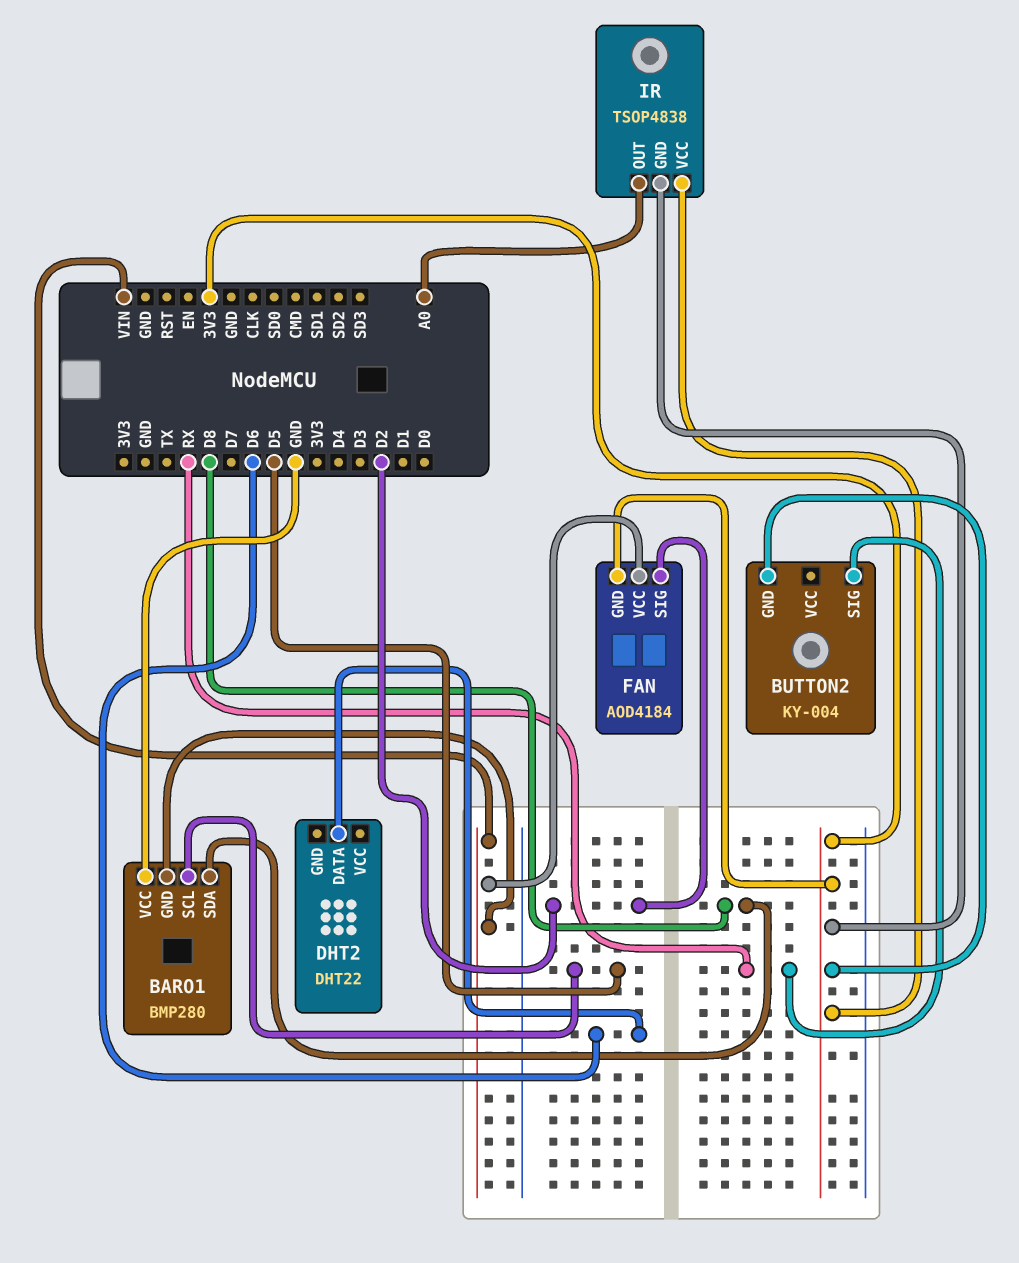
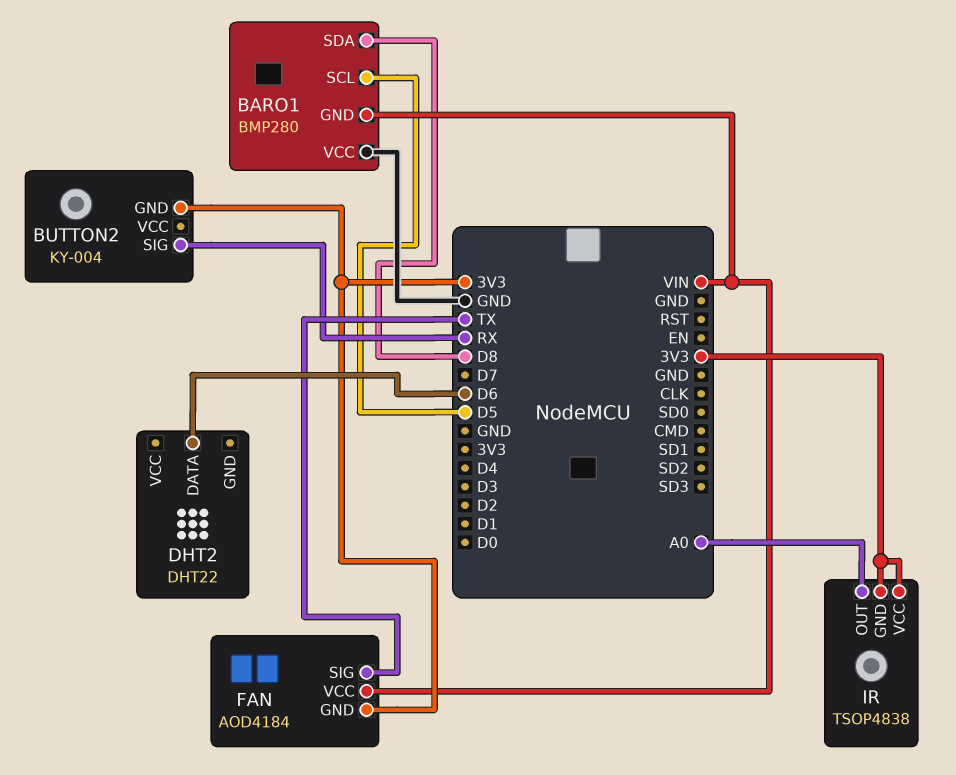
FAN pin SIG: D2 -> TX

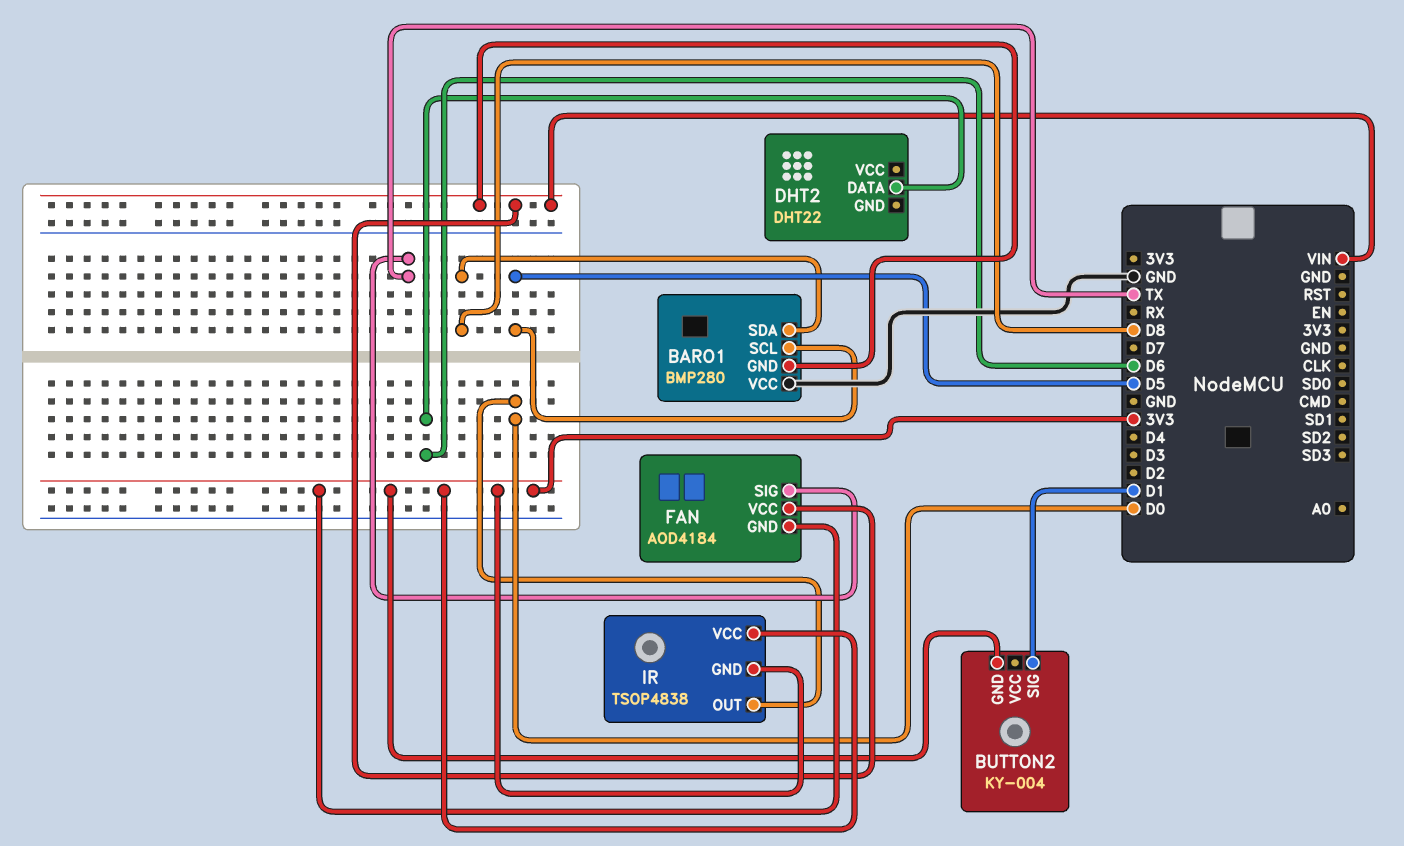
BUTTON2 pin SIG: RX -> D1
IR pin OUT: A0 -> D0

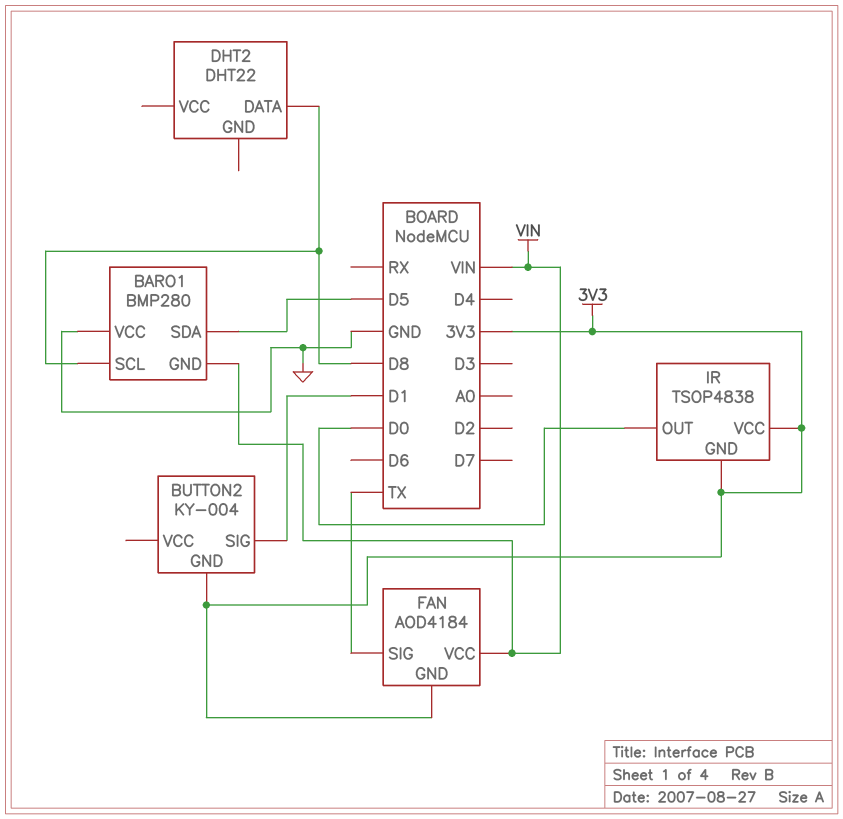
BARO1 pin SCL: D5 -> D8
BARO1 pin SDA: D8 -> D5
DHT2 pin DATA: D6 -> D8

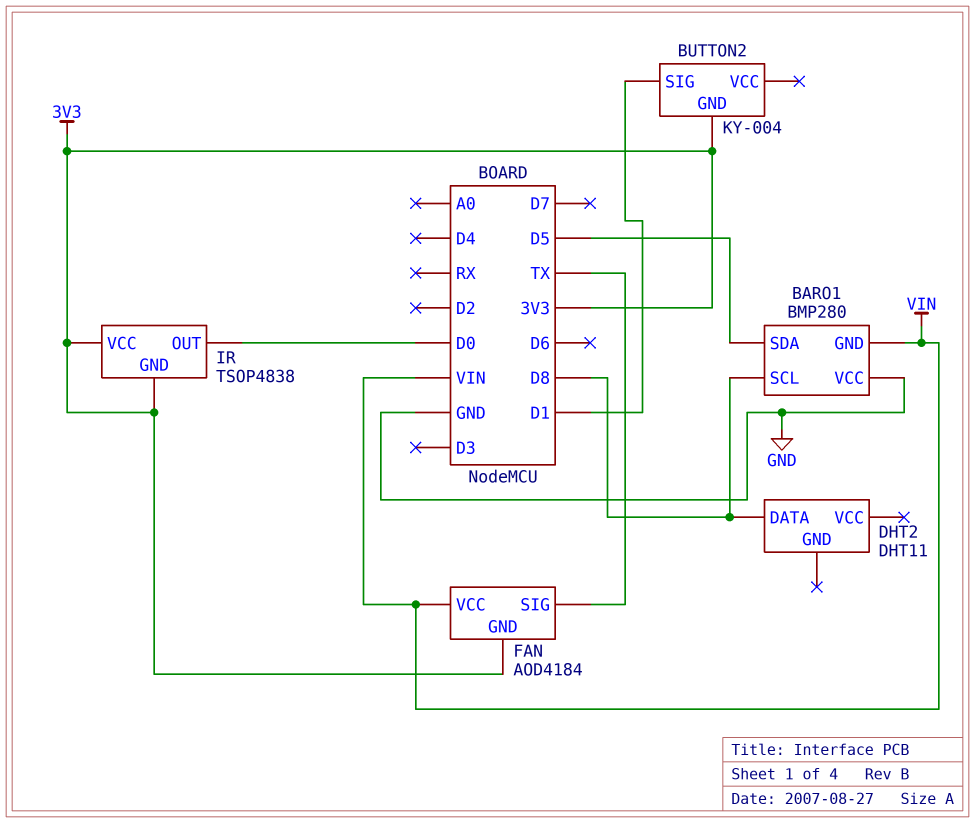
DHT2: DHT22 -> DHT11

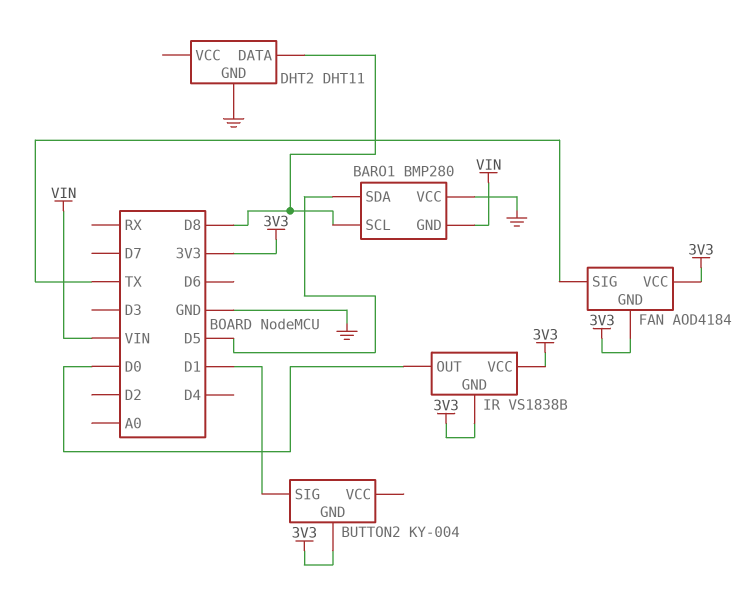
DHT2 pin GND: none -> GND
FAN pin VCC: VIN -> 3V3
IR: TSOP4838 -> VS1838B

